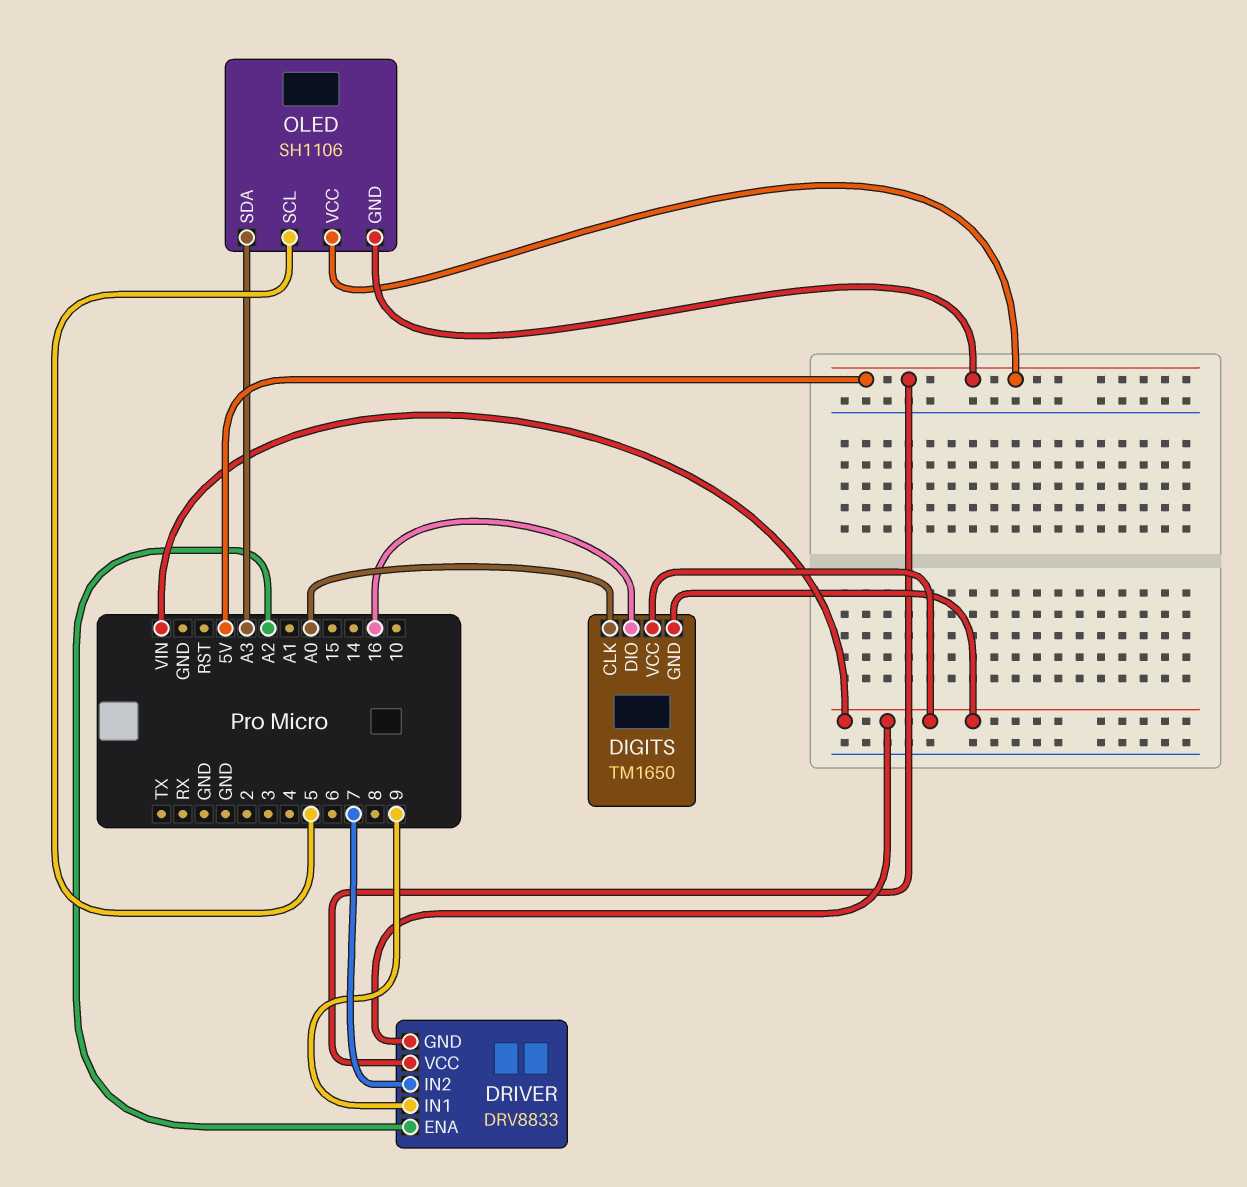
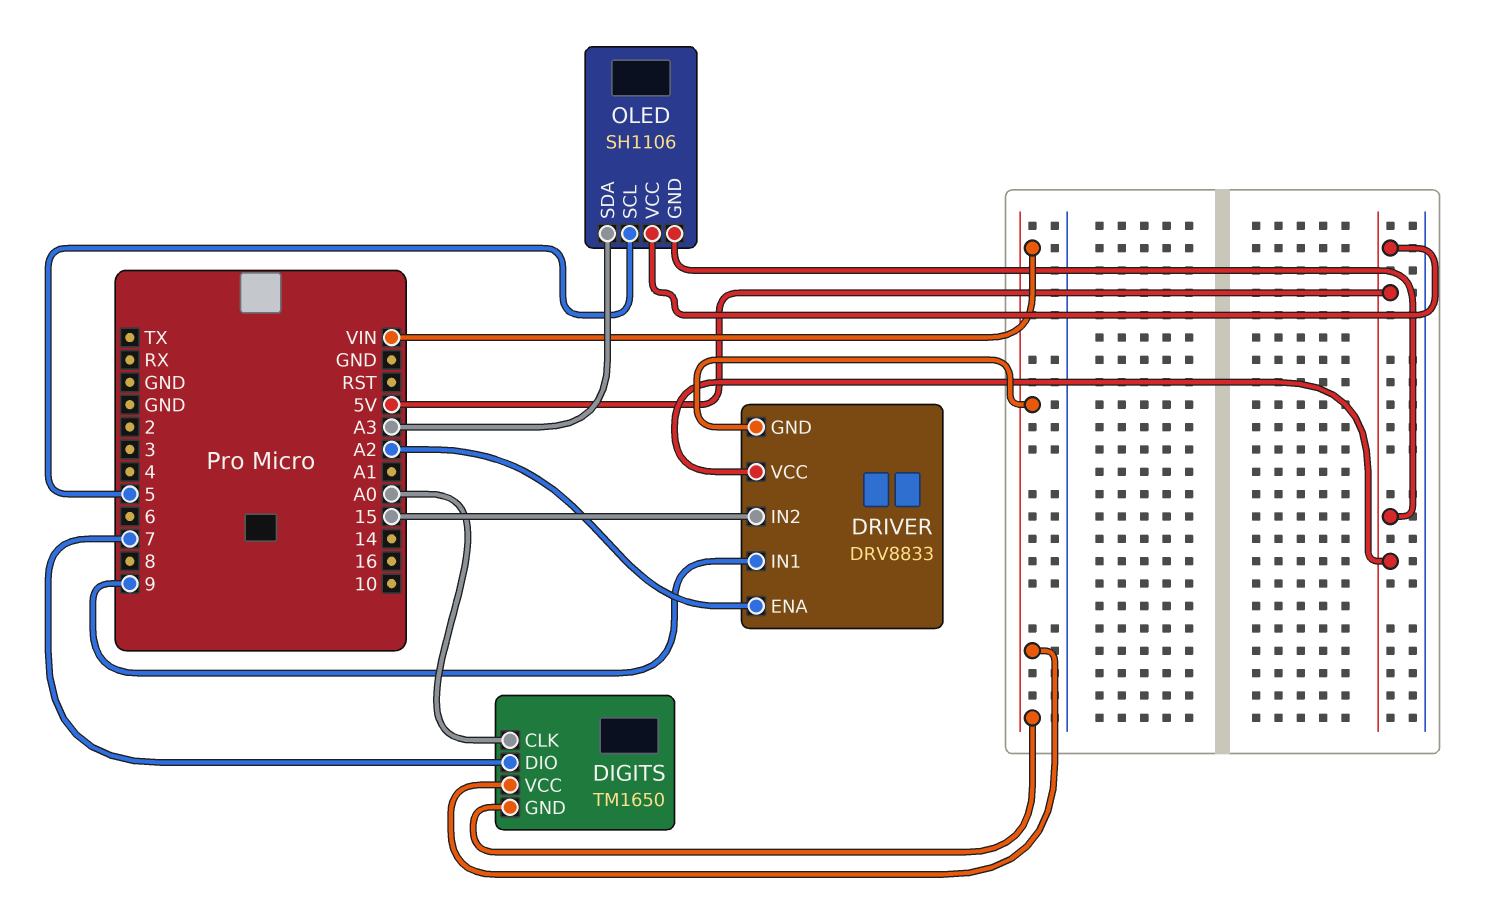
DIGITS pin DIO: 16 -> 7
DRIVER pin IN2: 7 -> 15

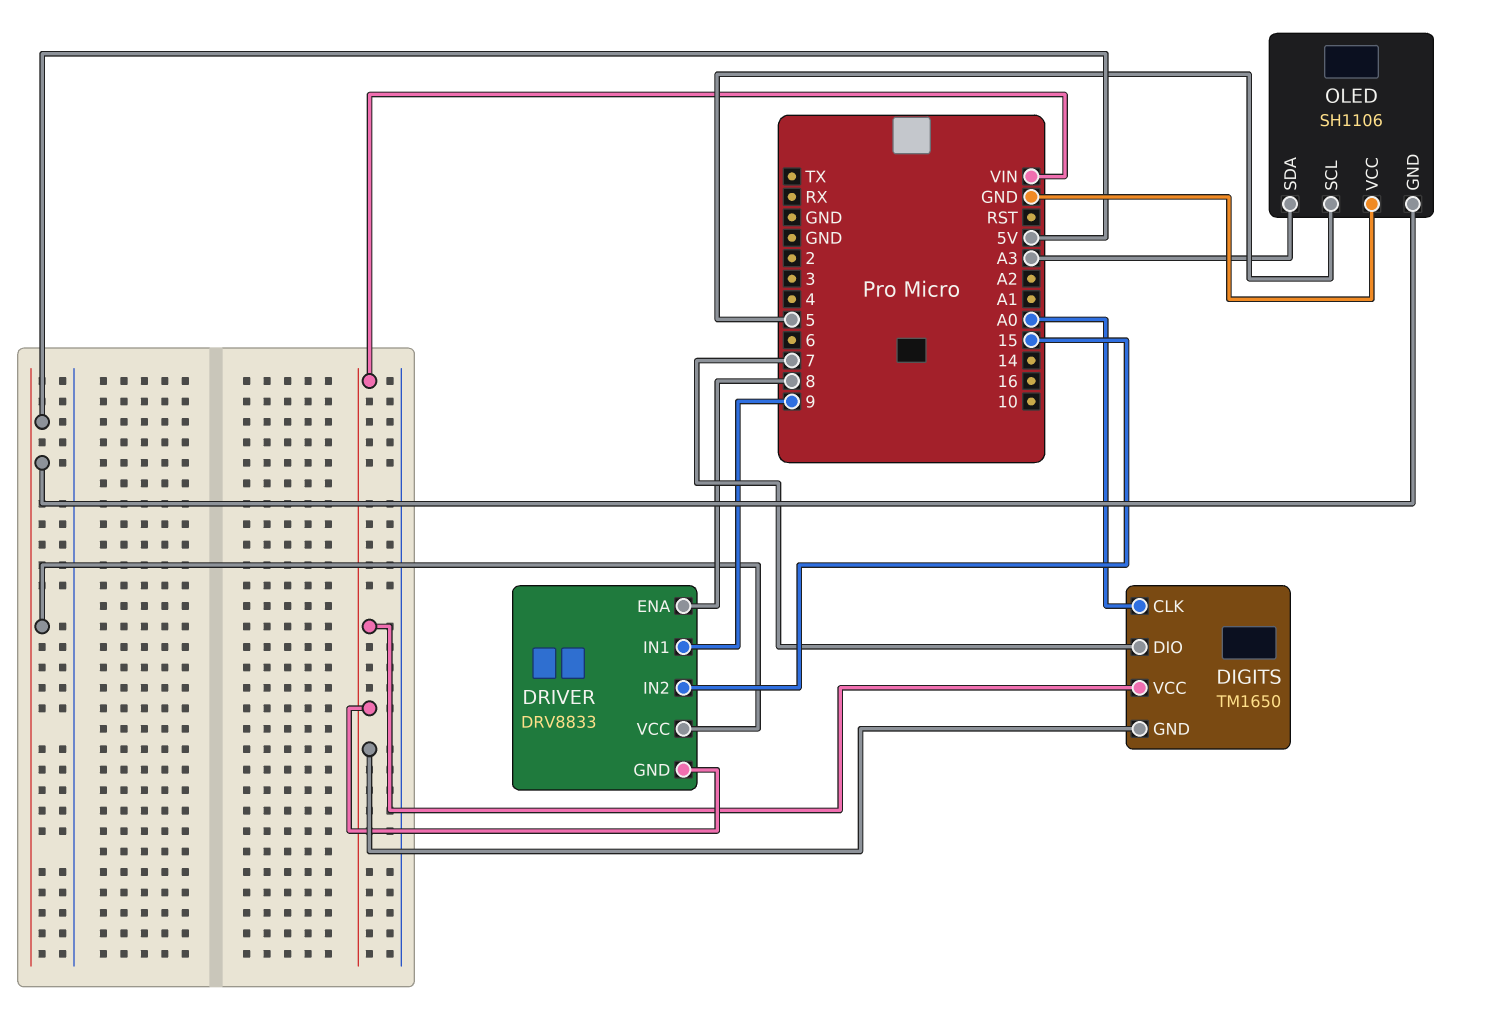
DRIVER pin ENA: A2 -> 8
OLED pin VCC: 5V -> GND

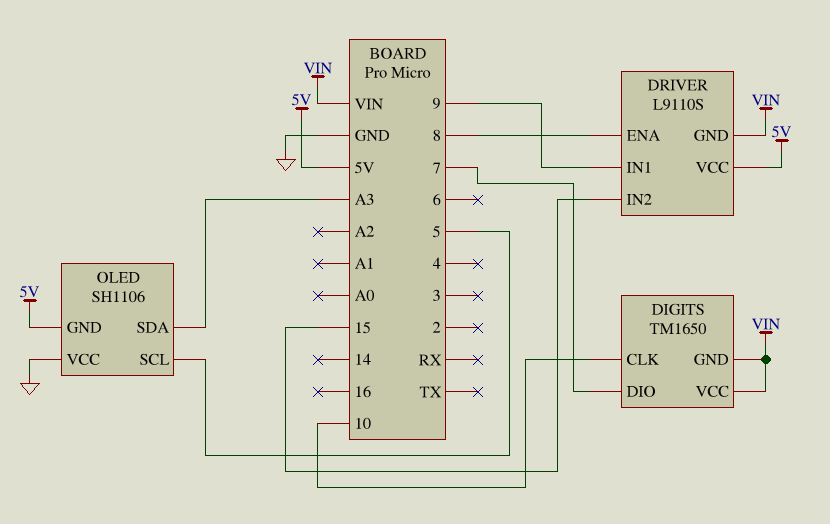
DIGITS pin CLK: A0 -> 10
DRIVER: DRV8833 -> L9110S

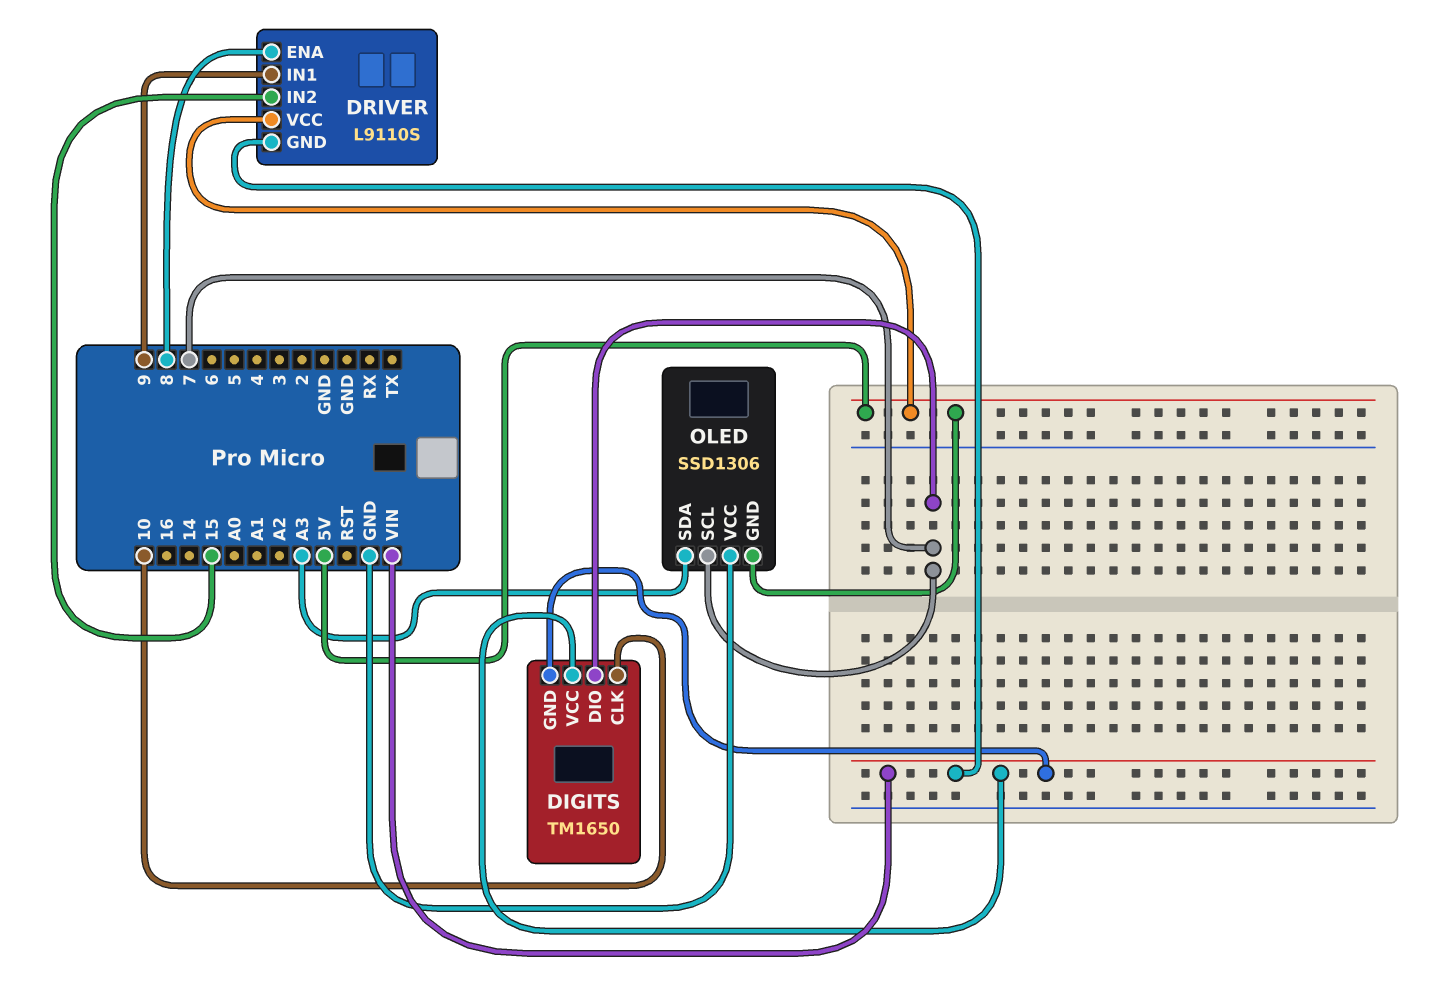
OLED: SH1106 -> SSD1306
OLED pin SCL: 5 -> 7

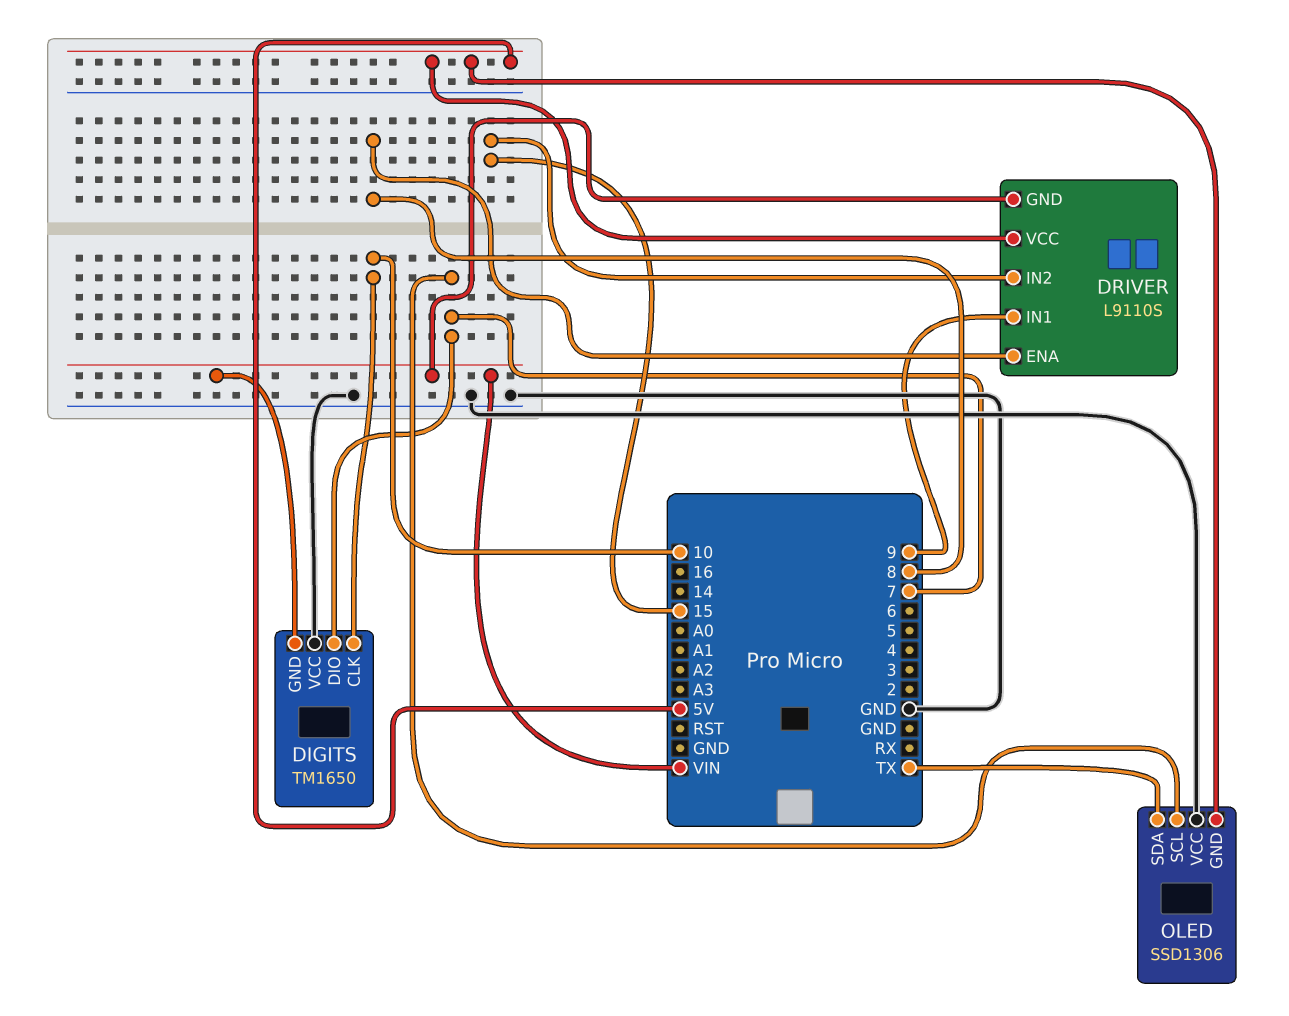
DIGITS pin VCC: VIN -> GND
OLED pin SDA: A3 -> TX

